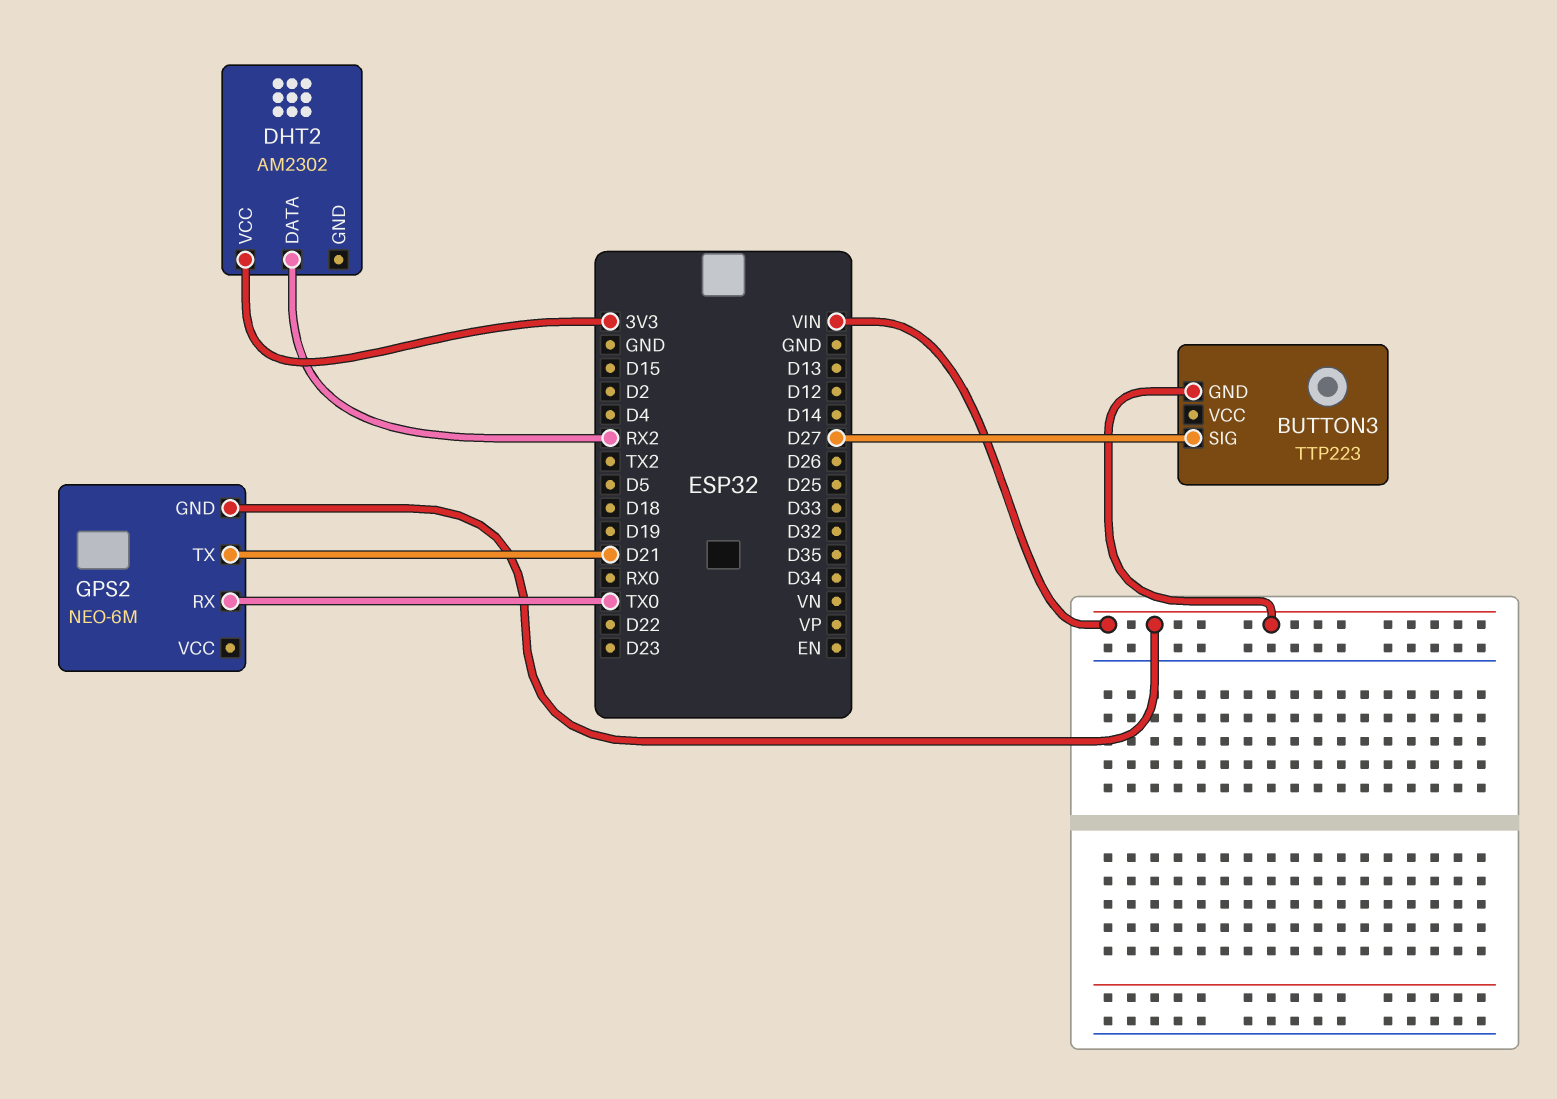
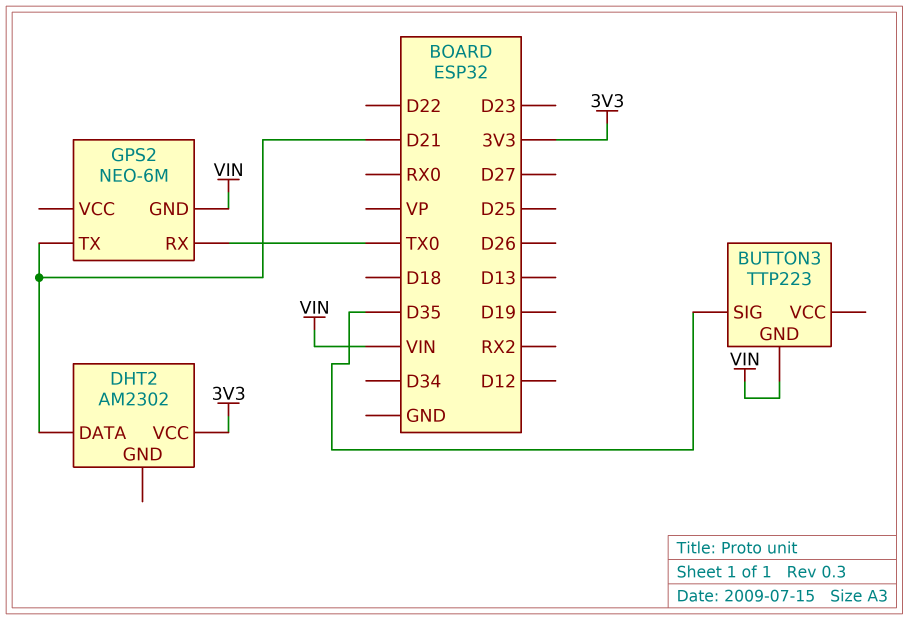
BUTTON3 pin SIG: D27 -> D35
DHT2 pin DATA: RX2 -> D21

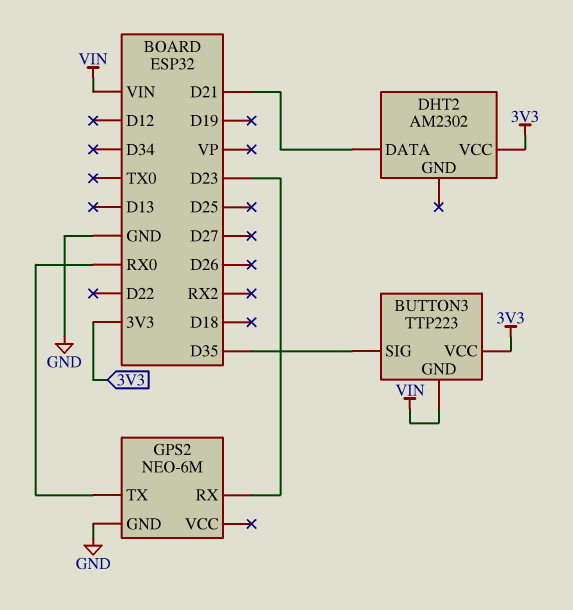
BUTTON3 pin VCC: none -> 3V3
GPS2 pin GND: VIN -> GND
GPS2 pin RX: TX0 -> D23
GPS2 pin TX: D21 -> RX0

